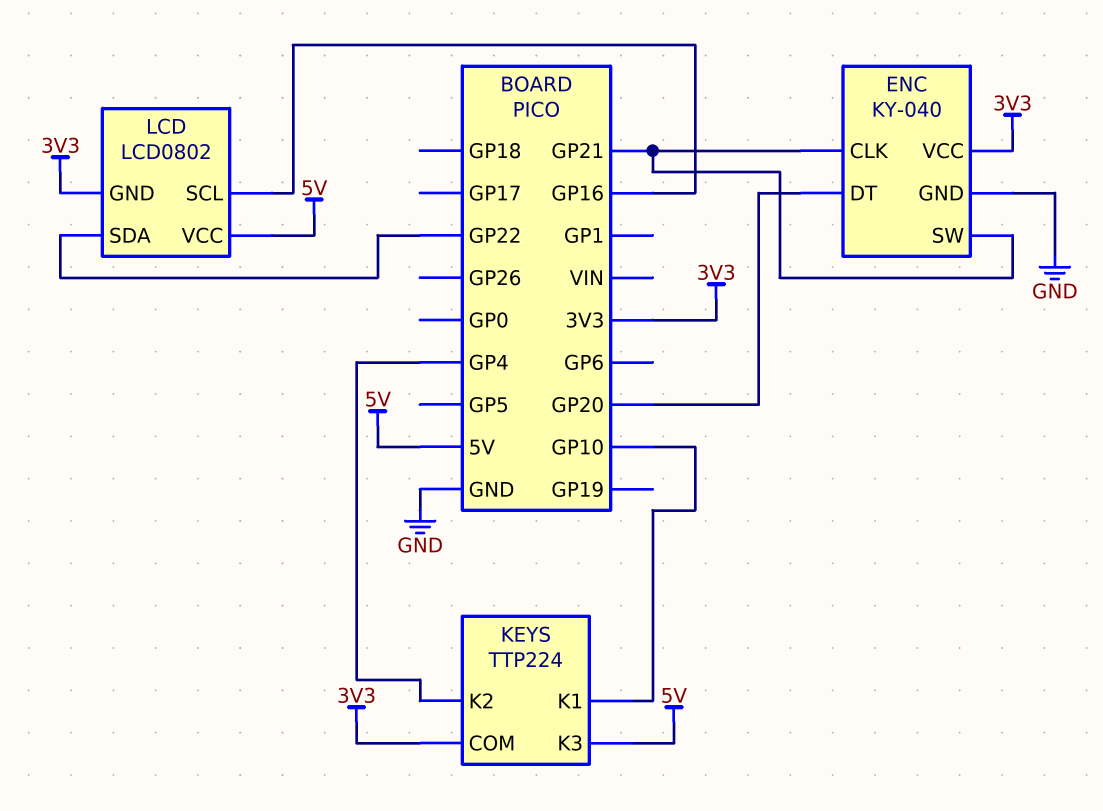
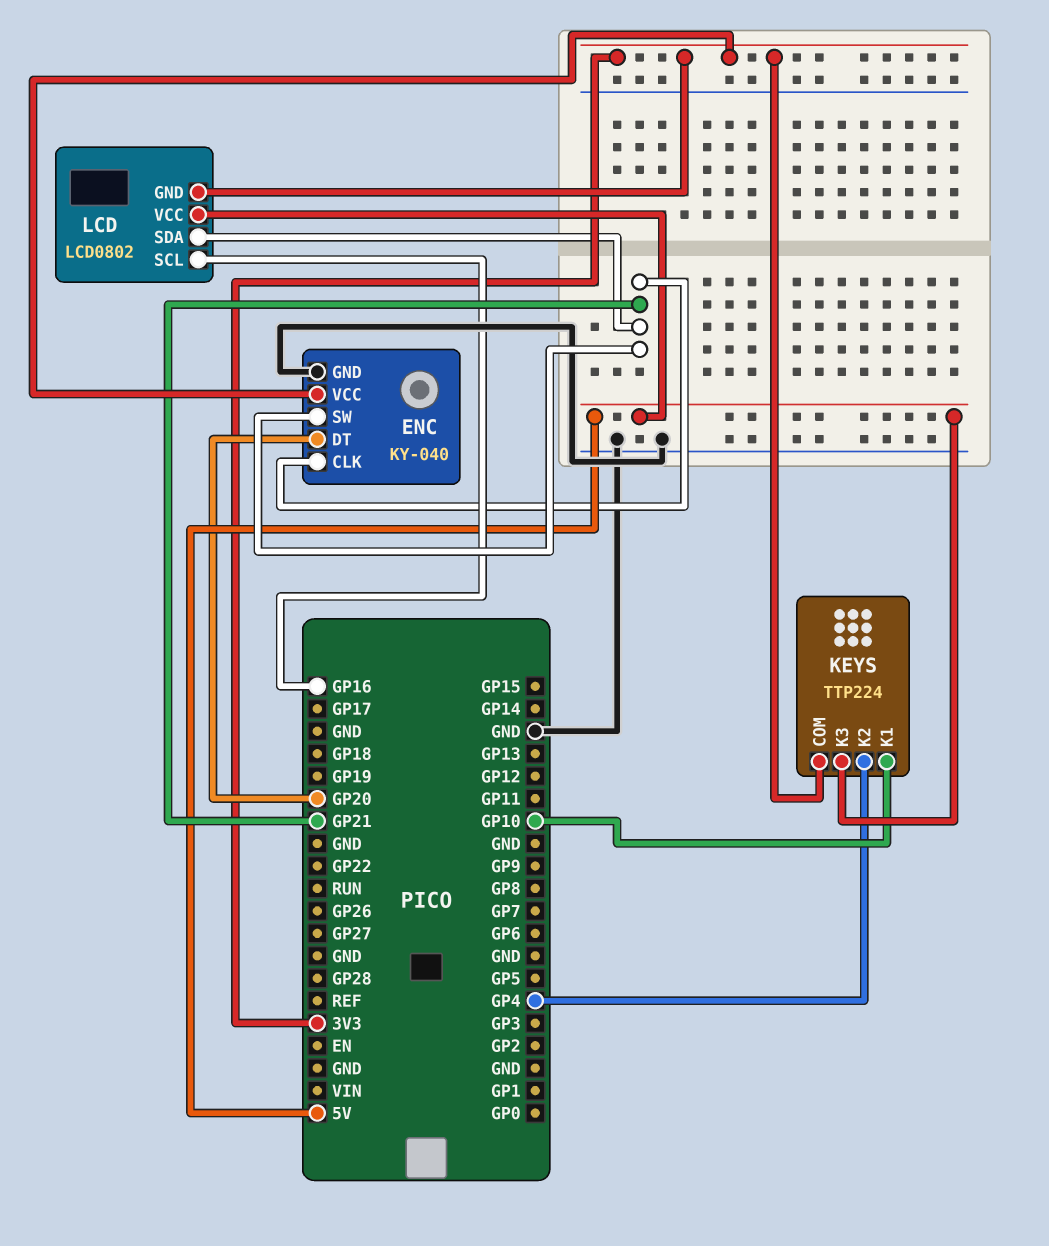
LCD pin SDA: GP22 -> GP21

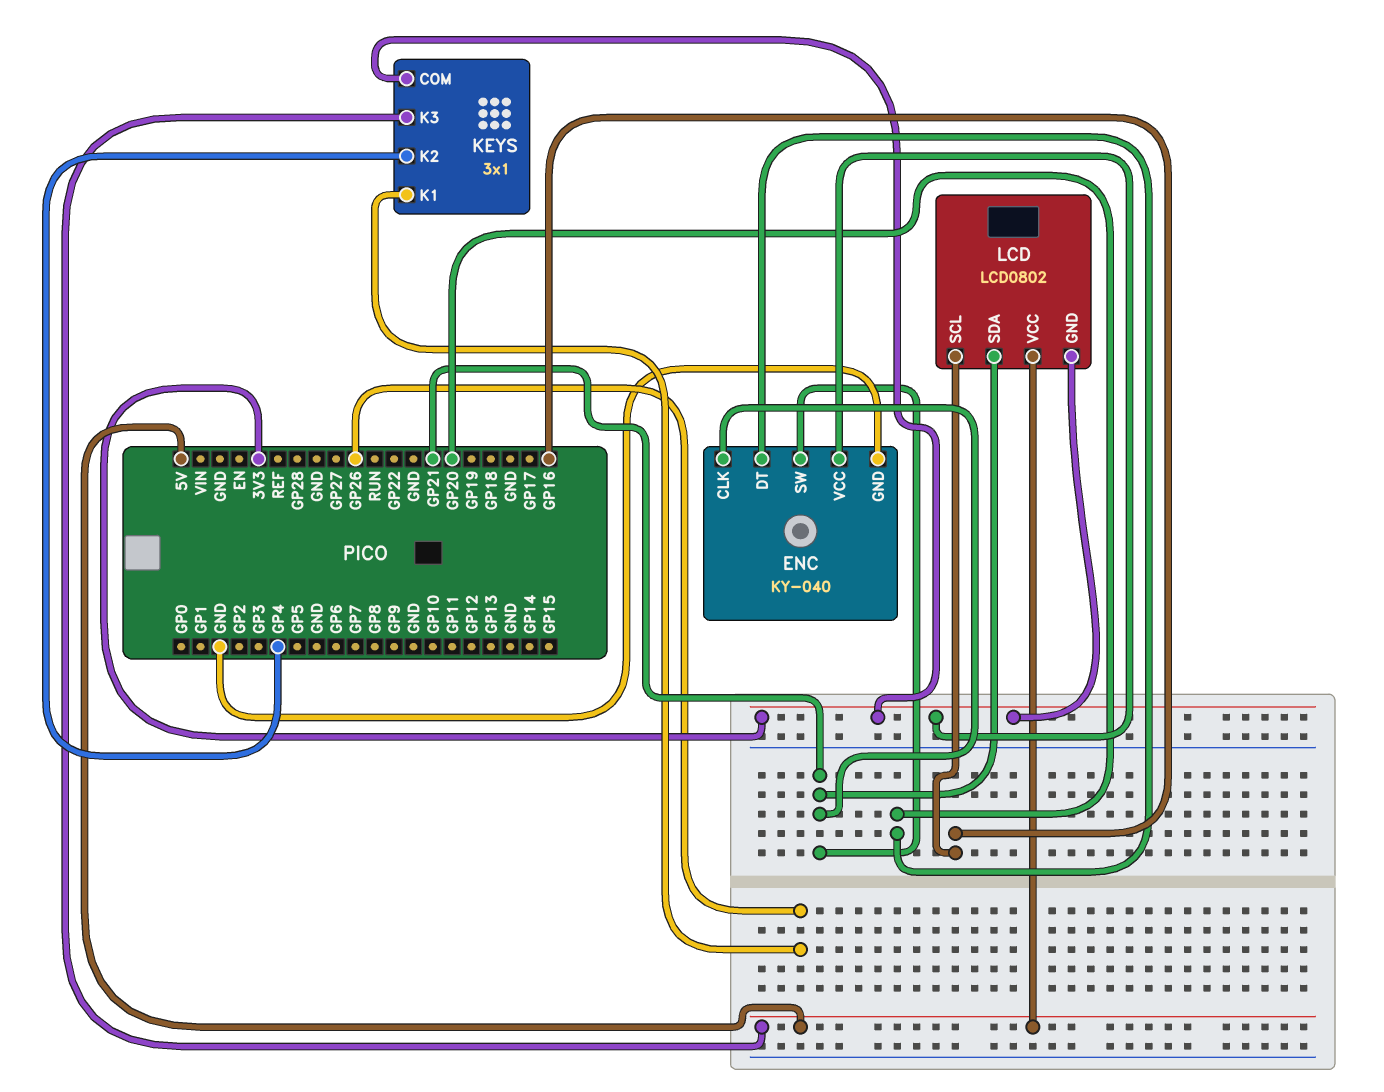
KEYS: TTP224 -> 3x1
KEYS pin K1: GP10 -> GP26

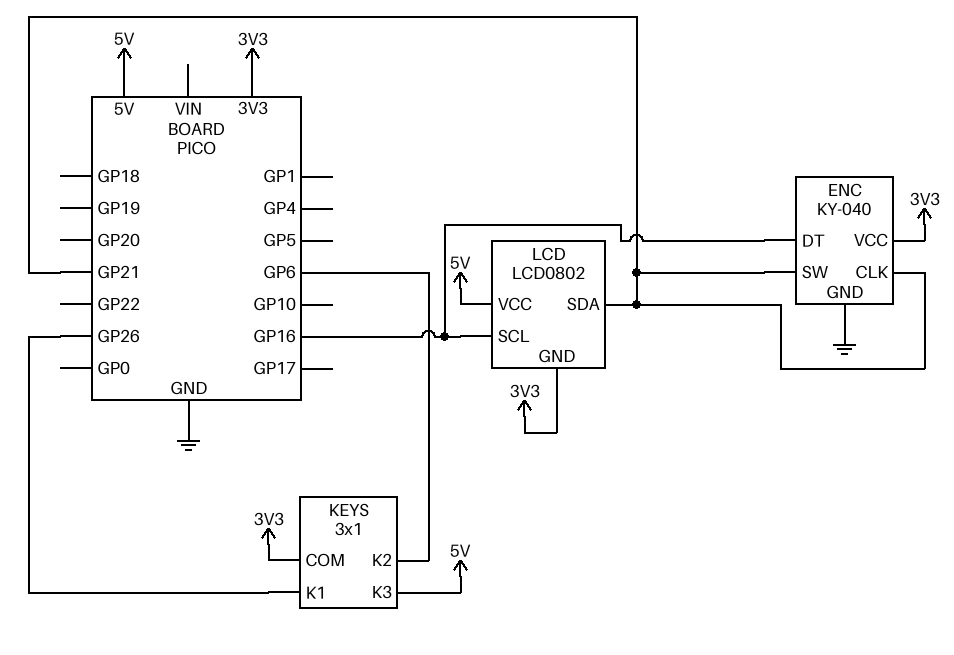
ENC pin DT: GP20 -> GP16
KEYS pin K2: GP4 -> GP6

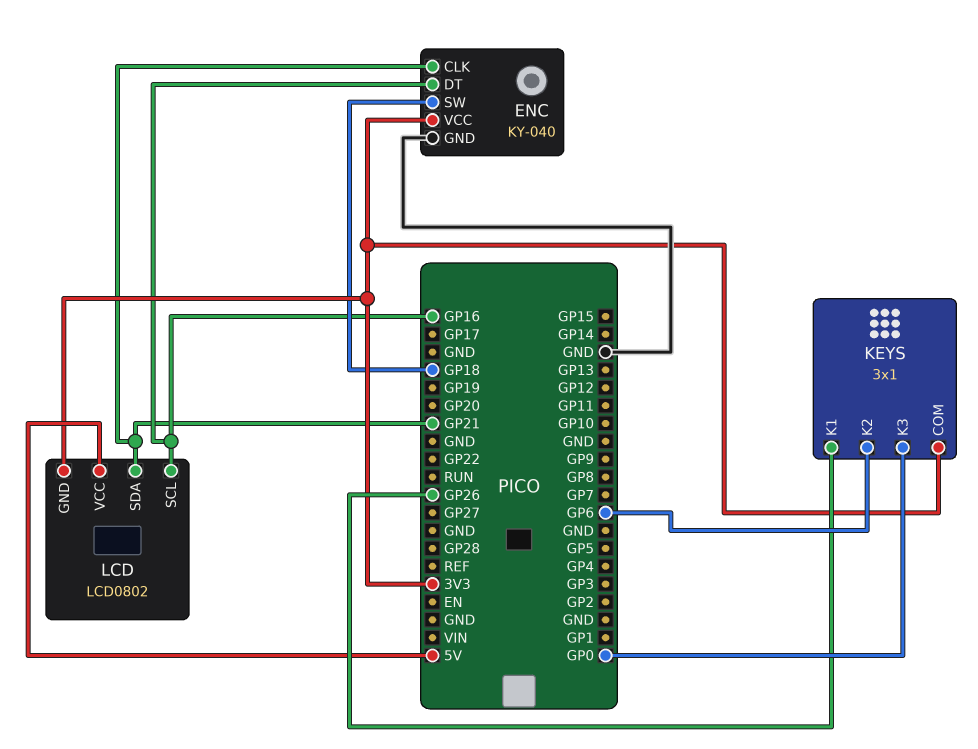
ENC pin SW: GP21 -> GP18
KEYS pin K3: 5V -> GP0

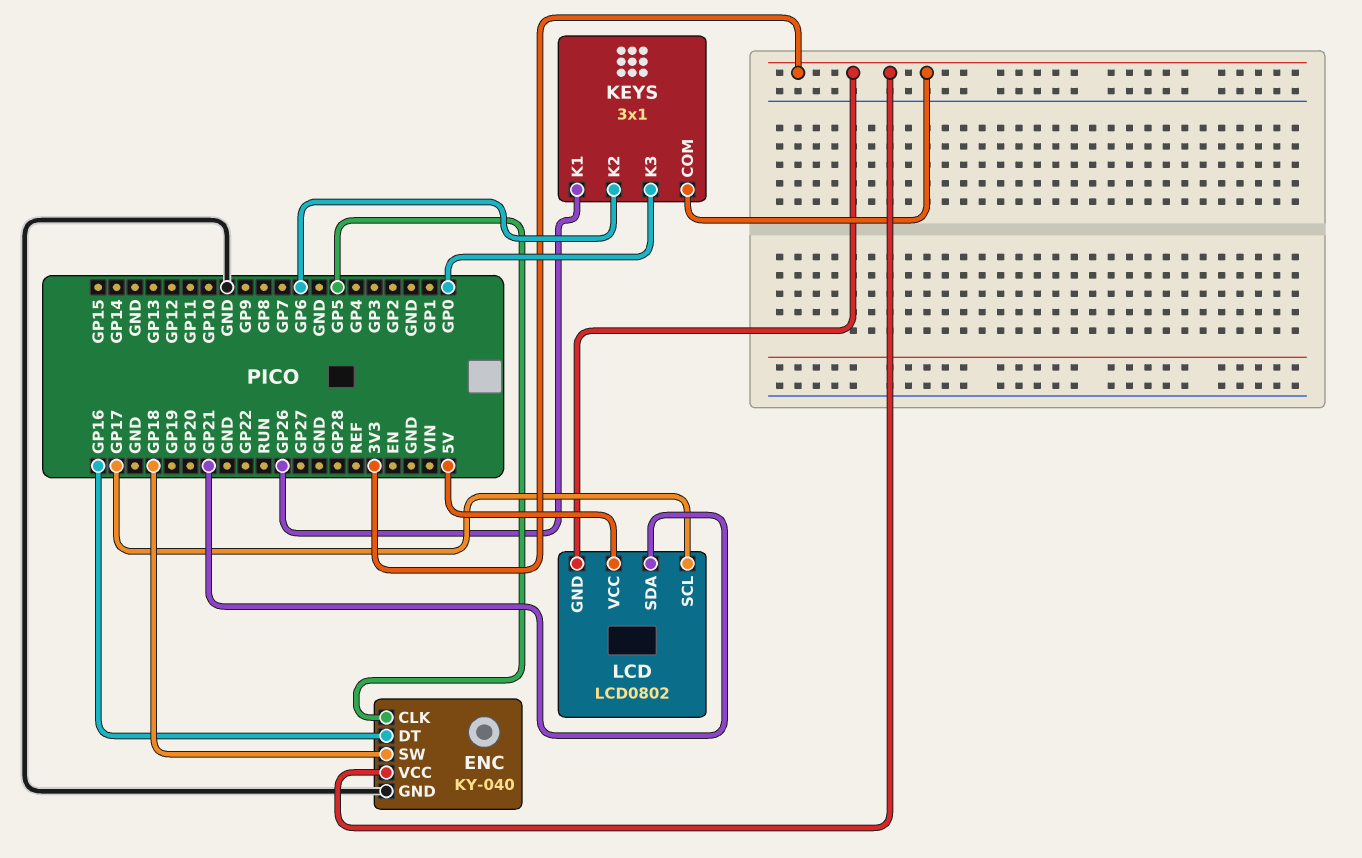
ENC pin CLK: GP21 -> GP5
LCD pin SCL: GP16 -> GP17

